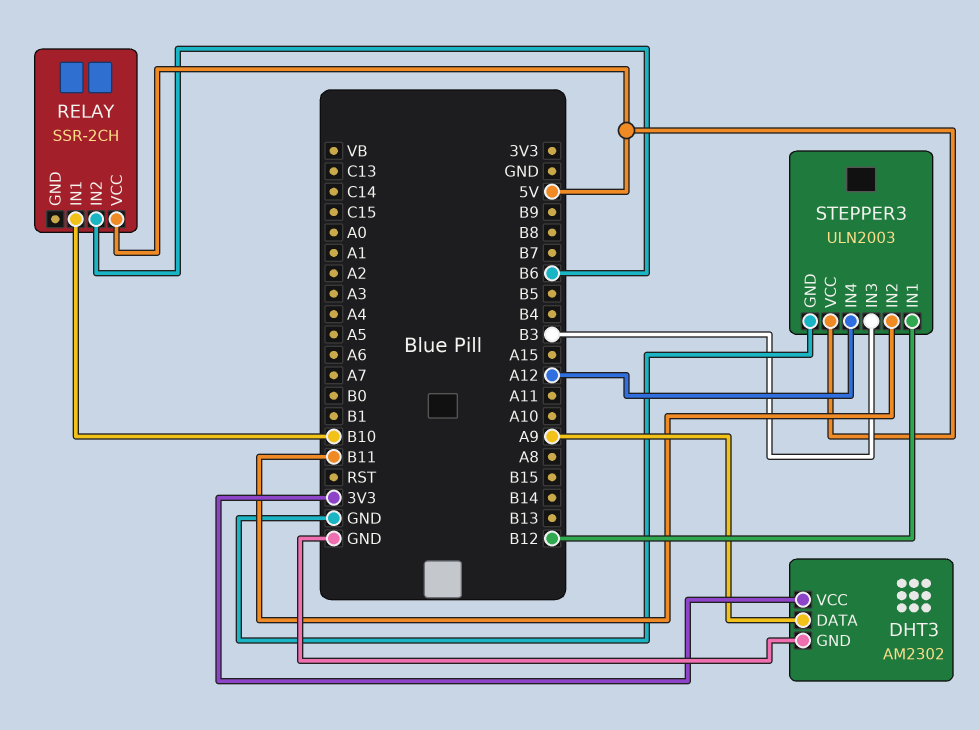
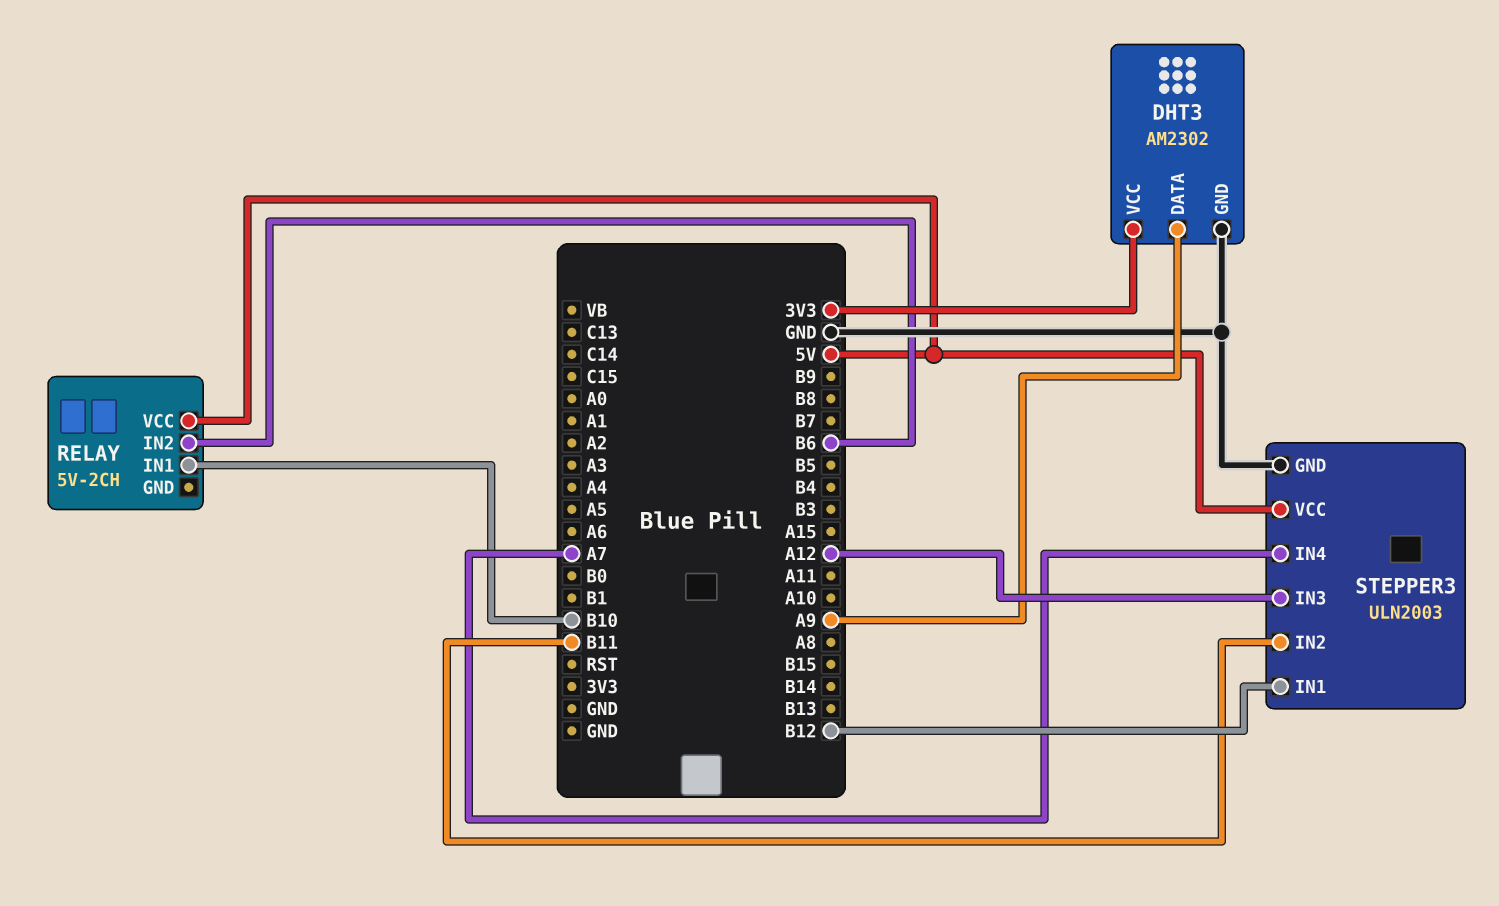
RELAY: SSR-2CH -> 5V-2CH
STEPPER3 pin IN3: B3 -> A12
STEPPER3 pin IN4: A12 -> A7

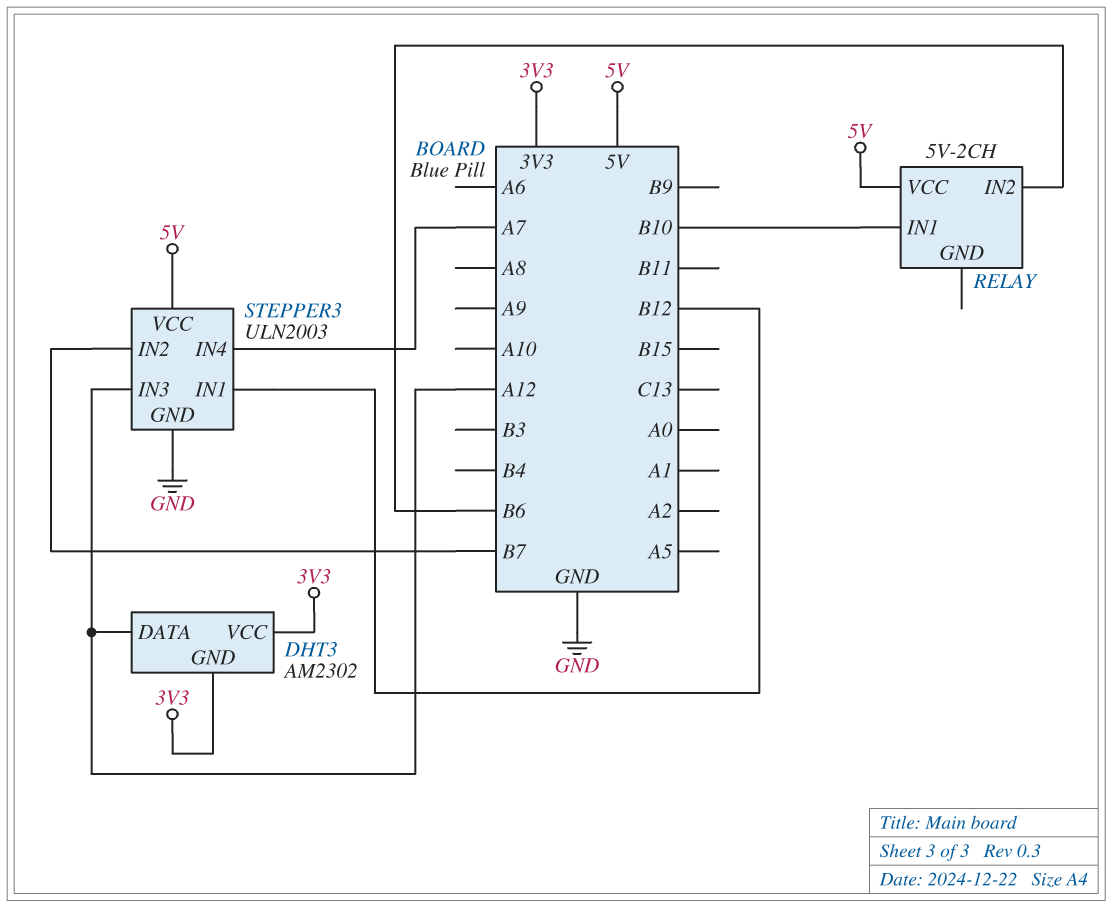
DHT3 pin DATA: A9 -> A12
DHT3 pin GND: GND -> 3V3
STEPPER3 pin IN2: B11 -> B7

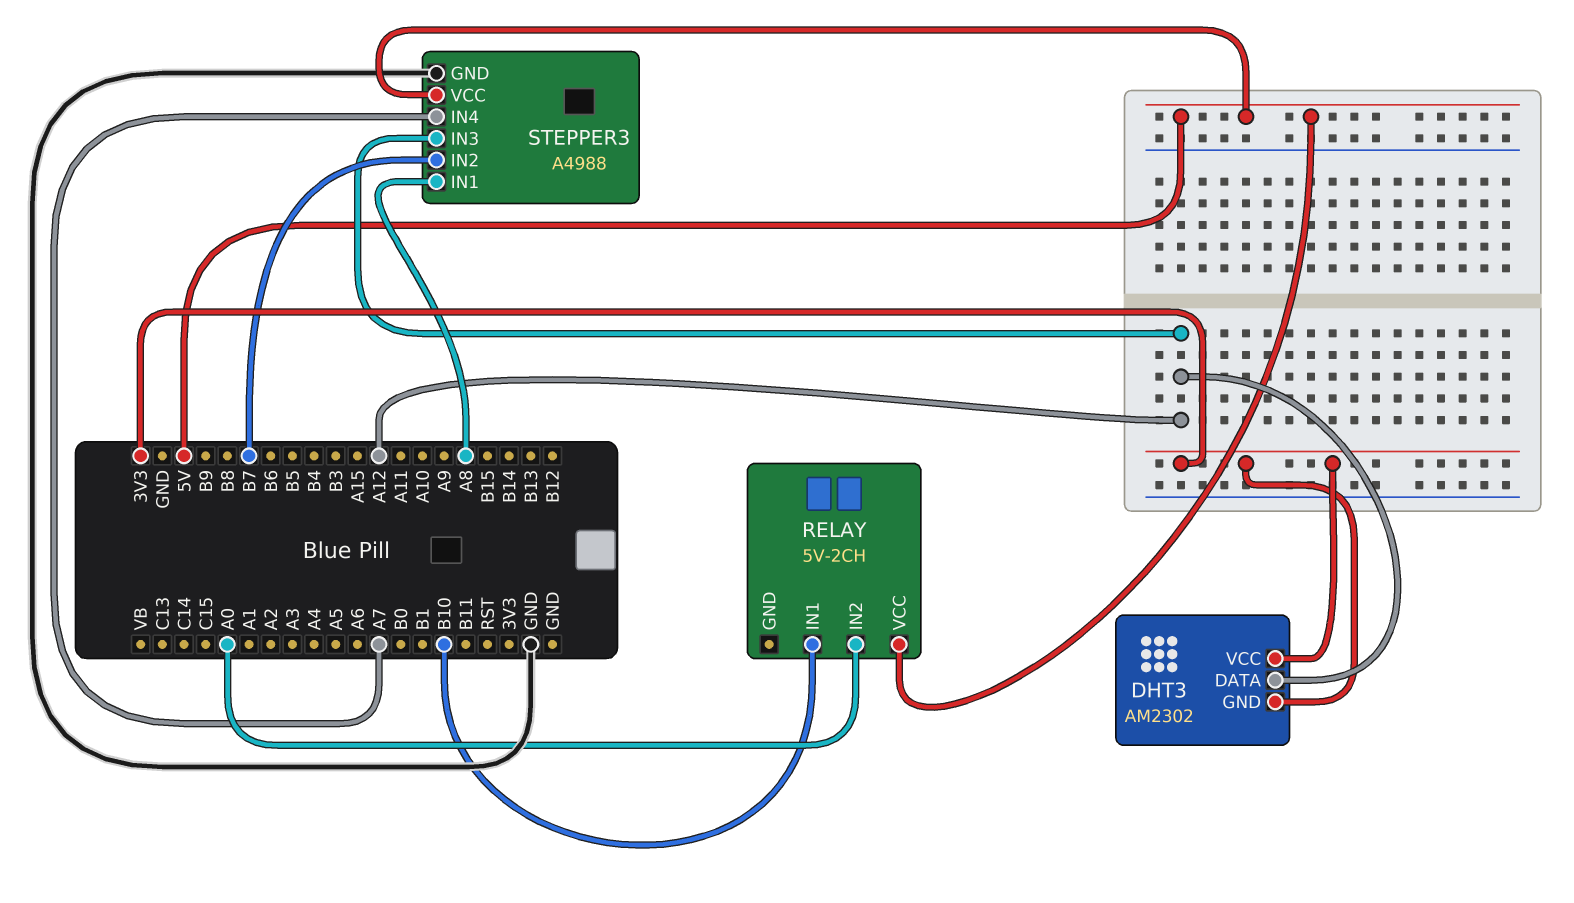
RELAY pin IN2: B6 -> A0
STEPPER3: ULN2003 -> A4988
STEPPER3 pin IN1: B12 -> A8

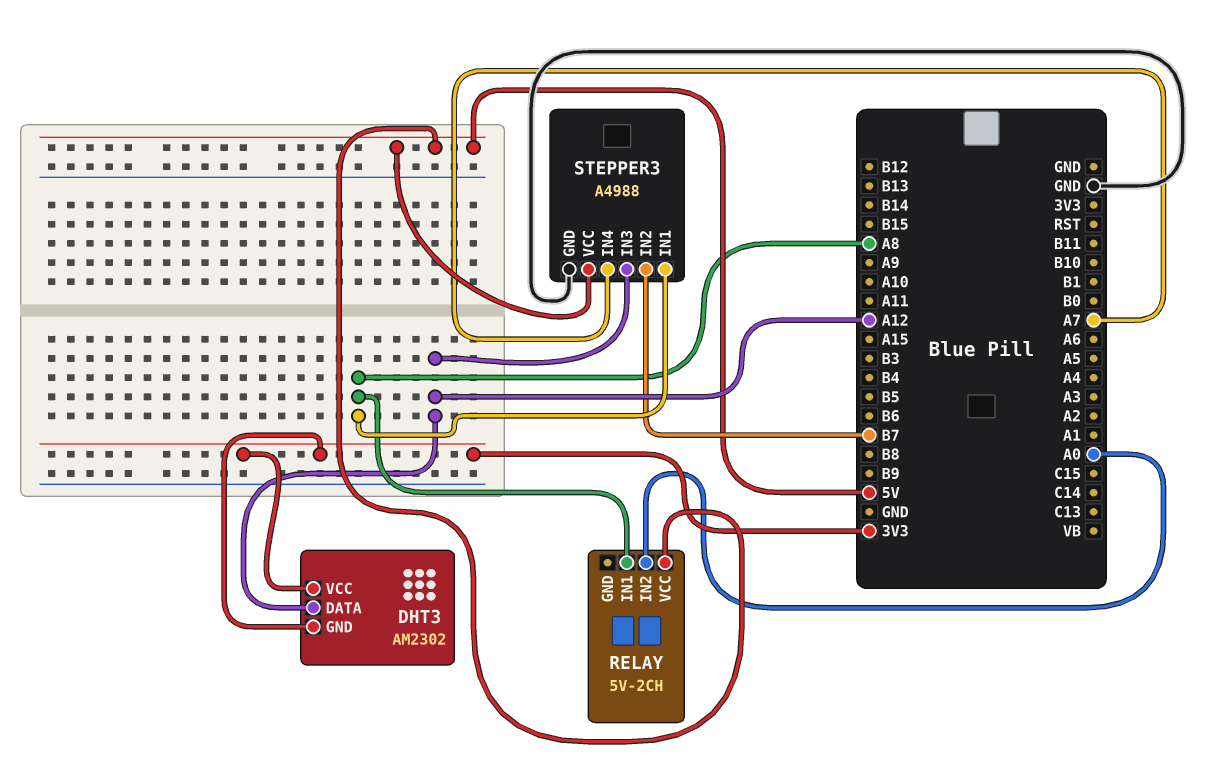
RELAY pin IN1: B10 -> A8

